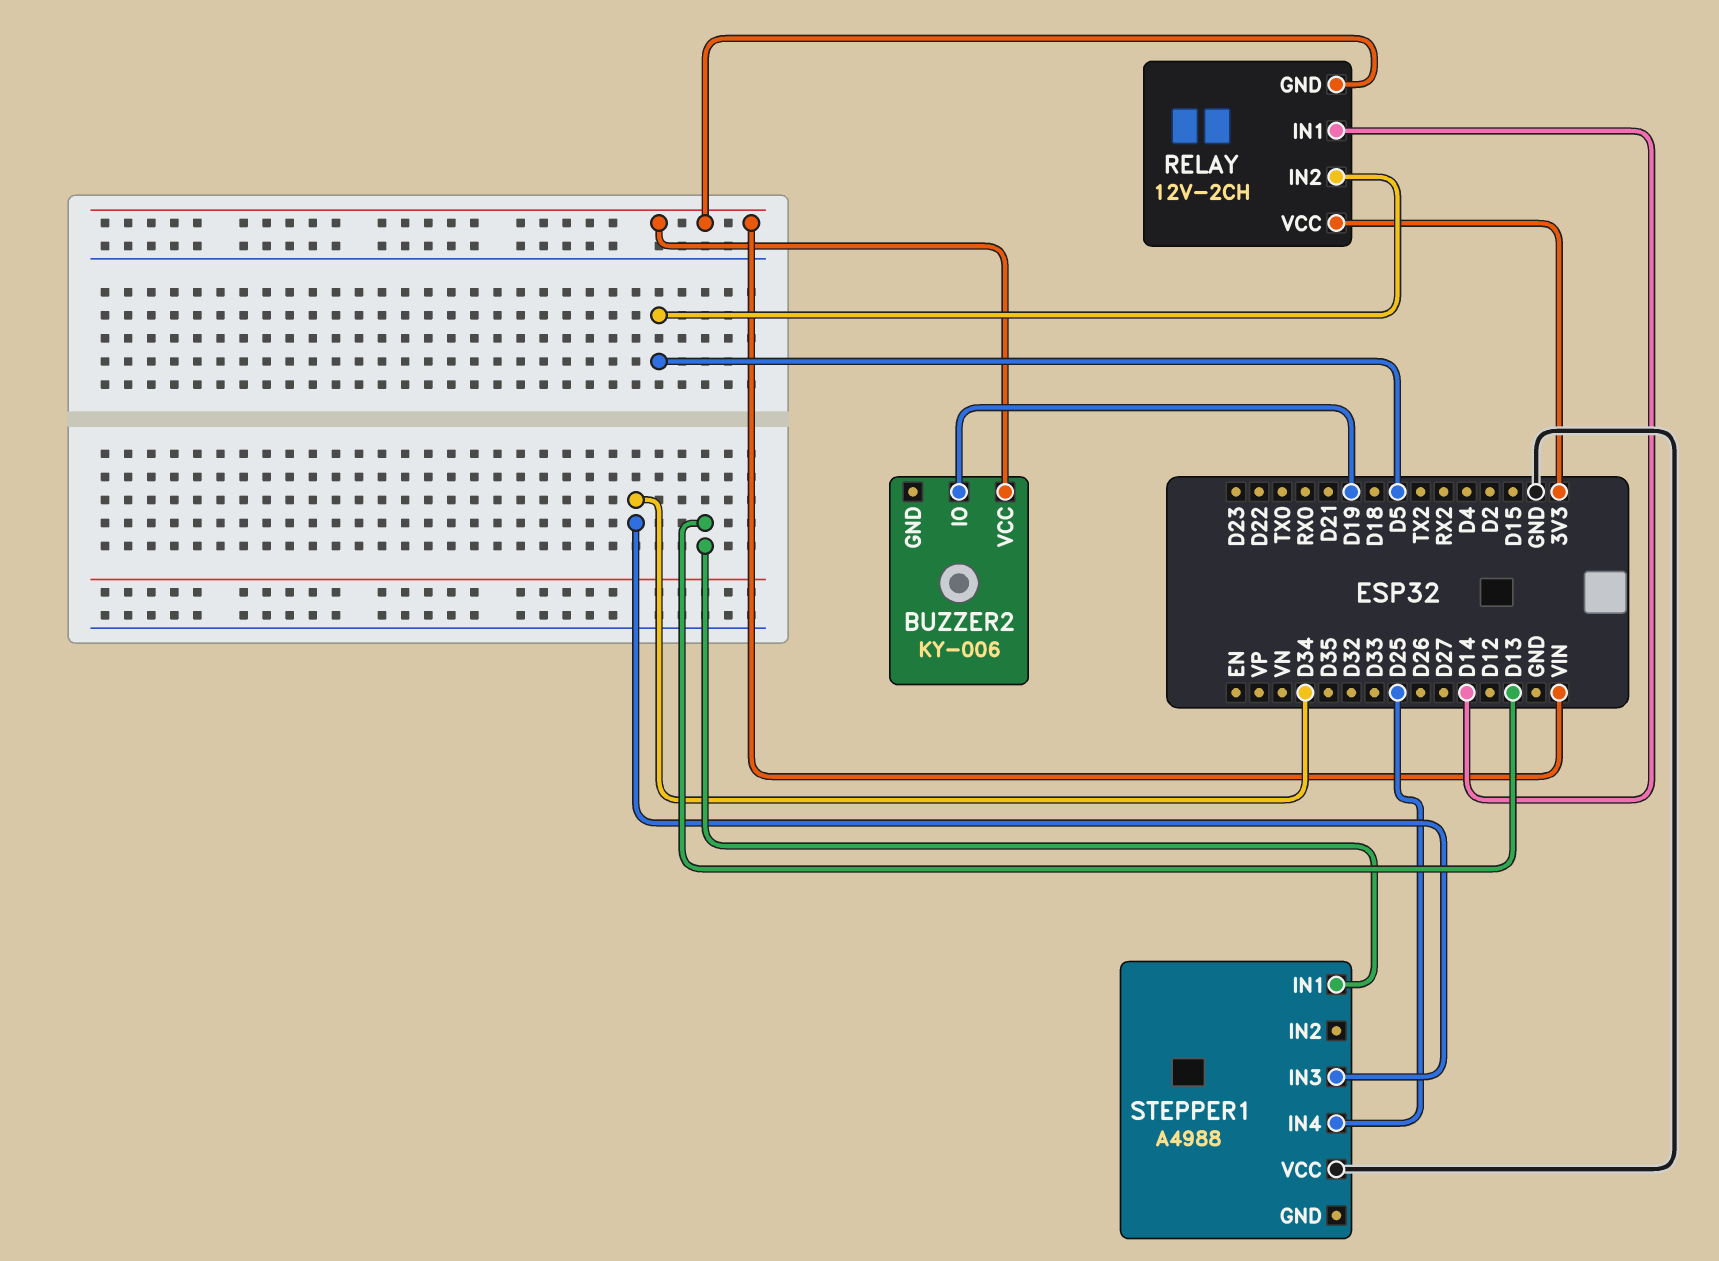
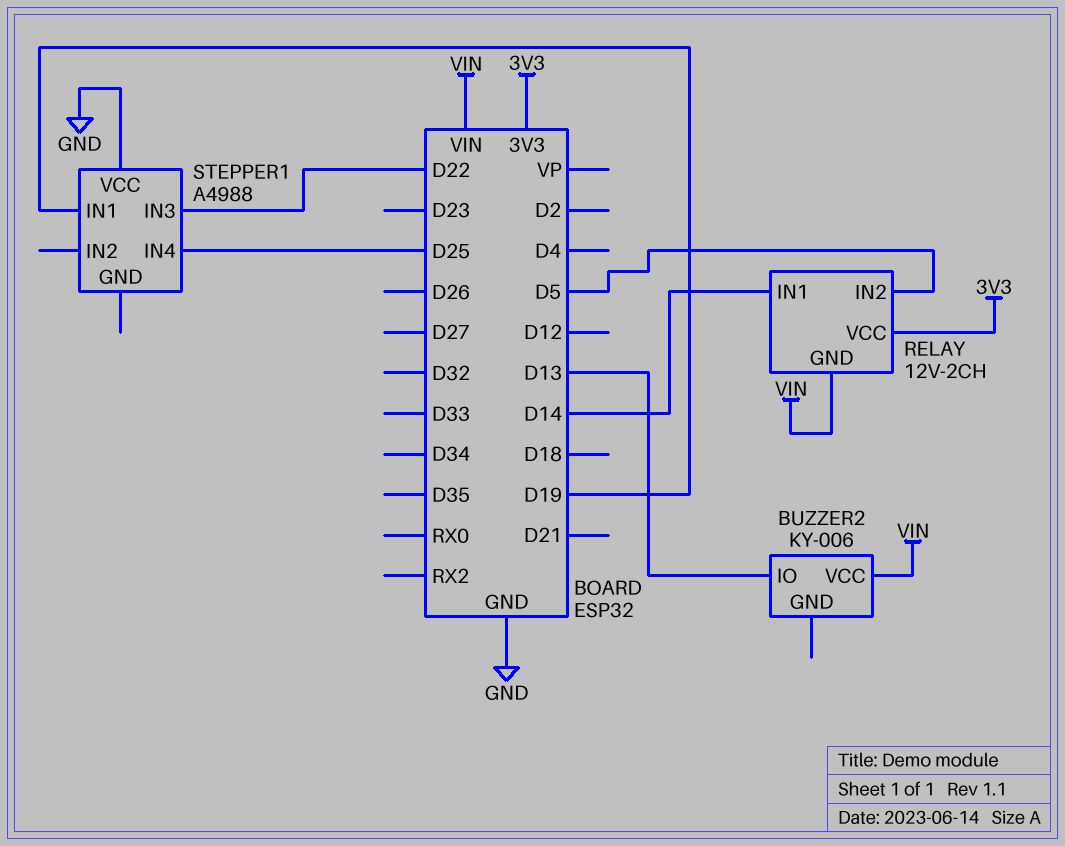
BUZZER2 pin IO: D19 -> D13
STEPPER1 pin IN1: D13 -> D19
STEPPER1 pin IN3: D34 -> D22

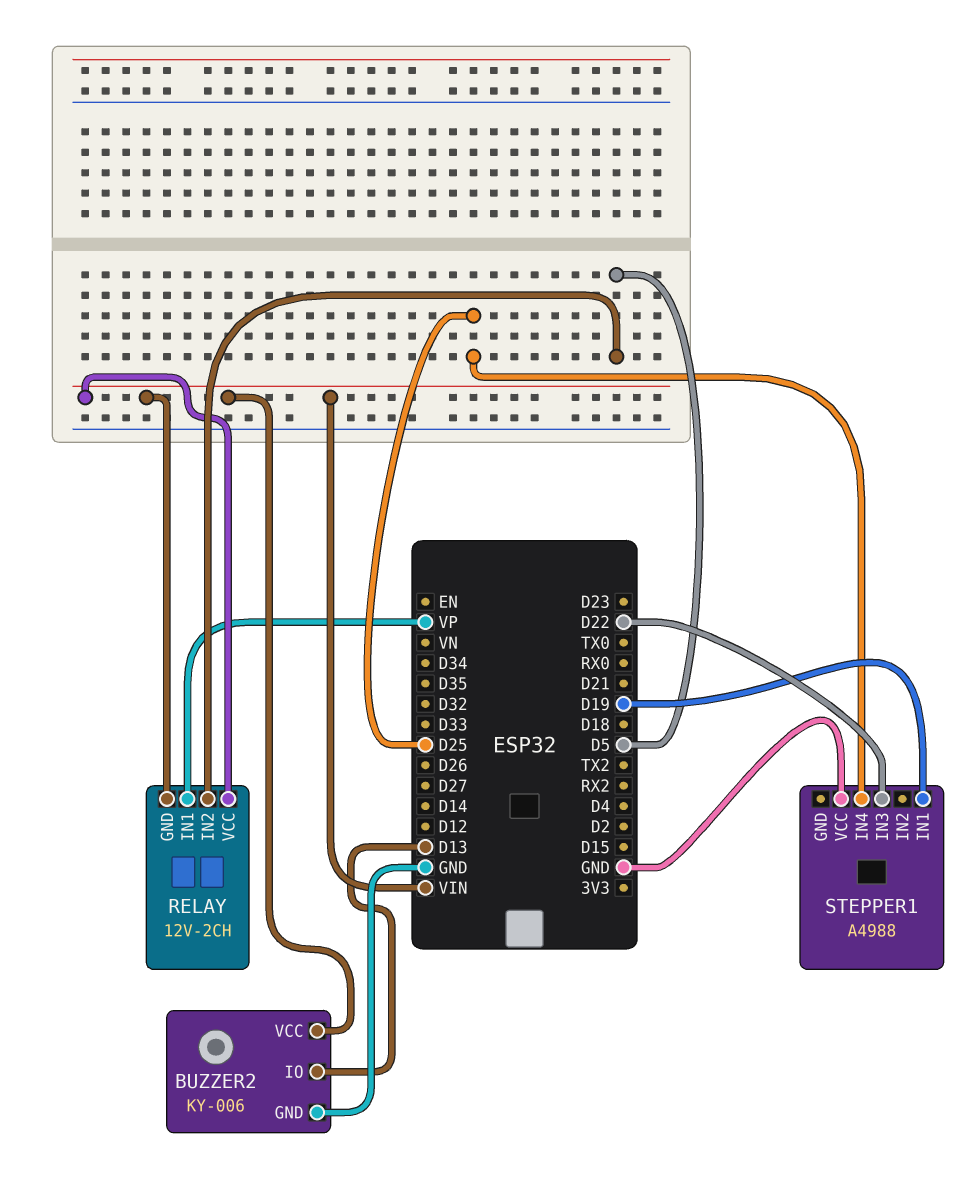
BUZZER2 pin GND: none -> GND
RELAY pin IN1: D14 -> VP
RELAY pin VCC: 3V3 -> VIN

